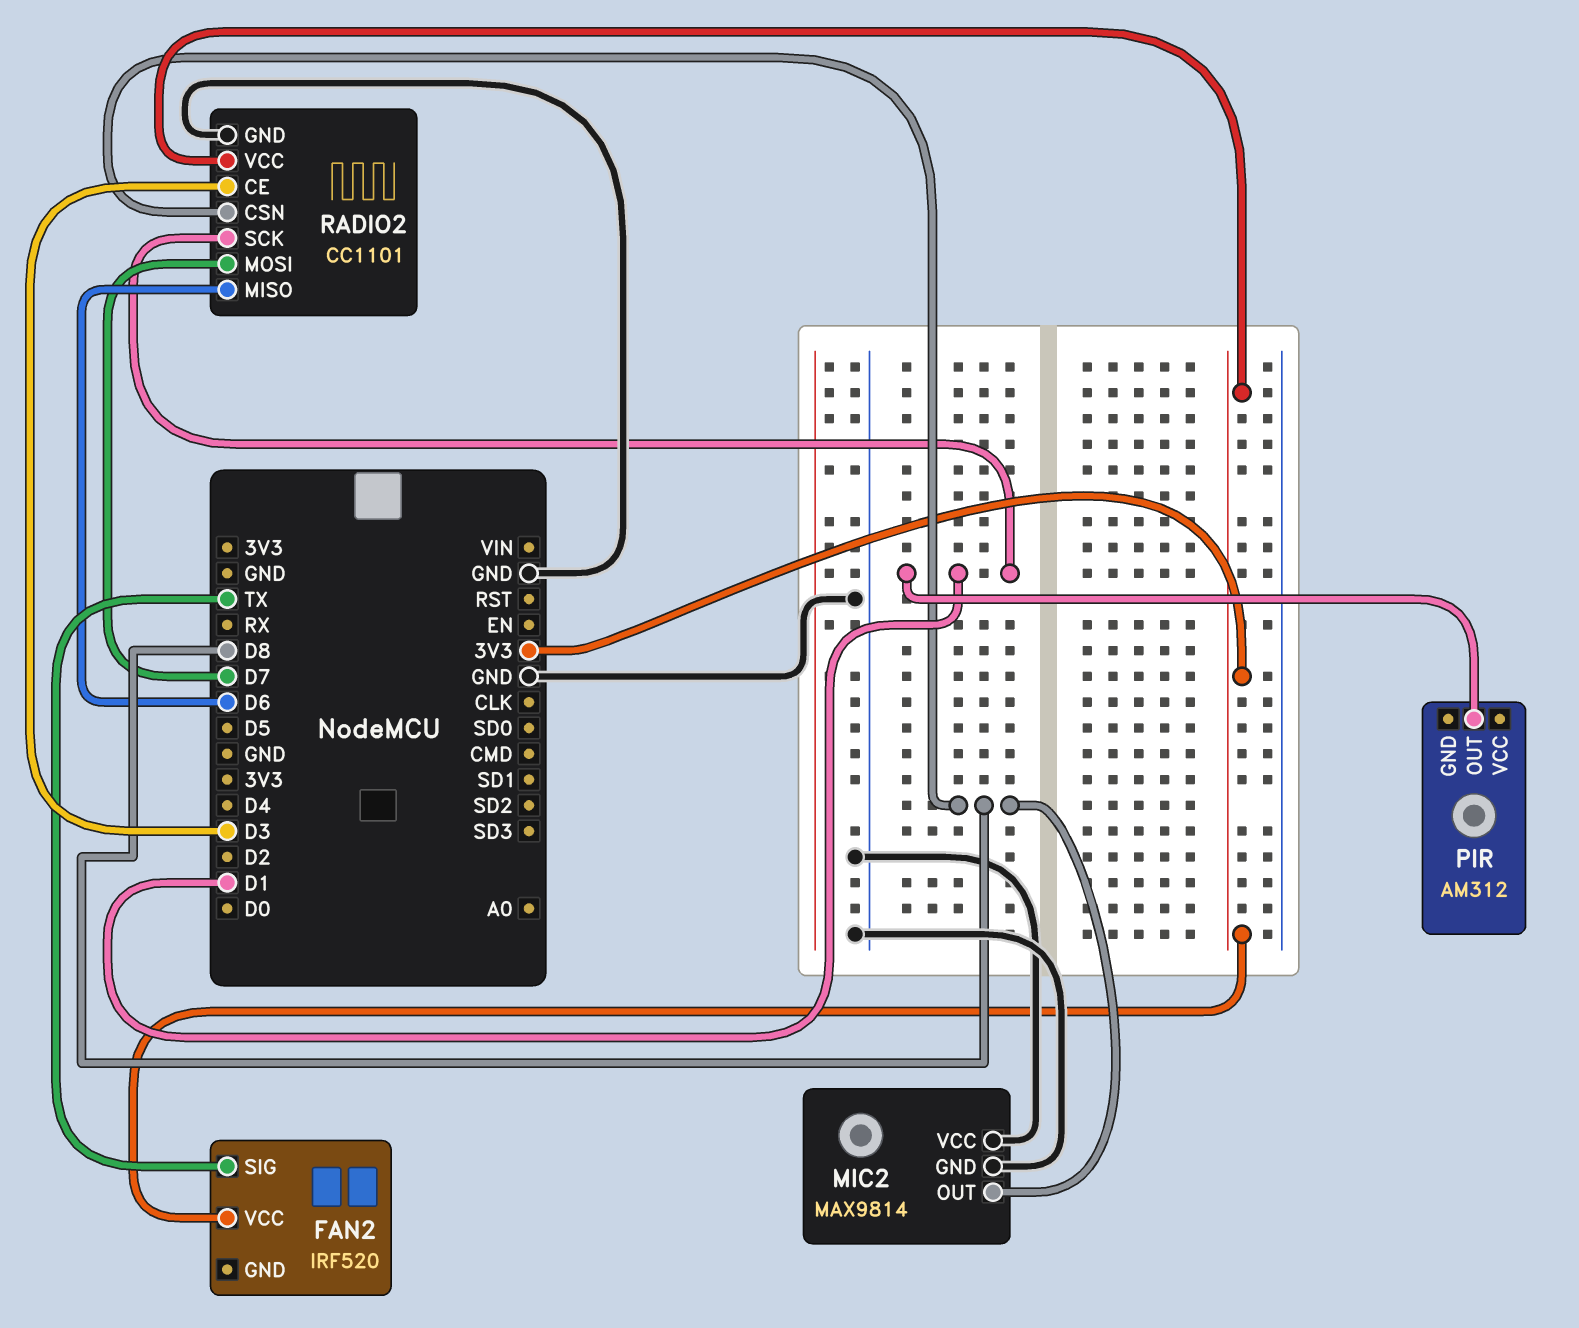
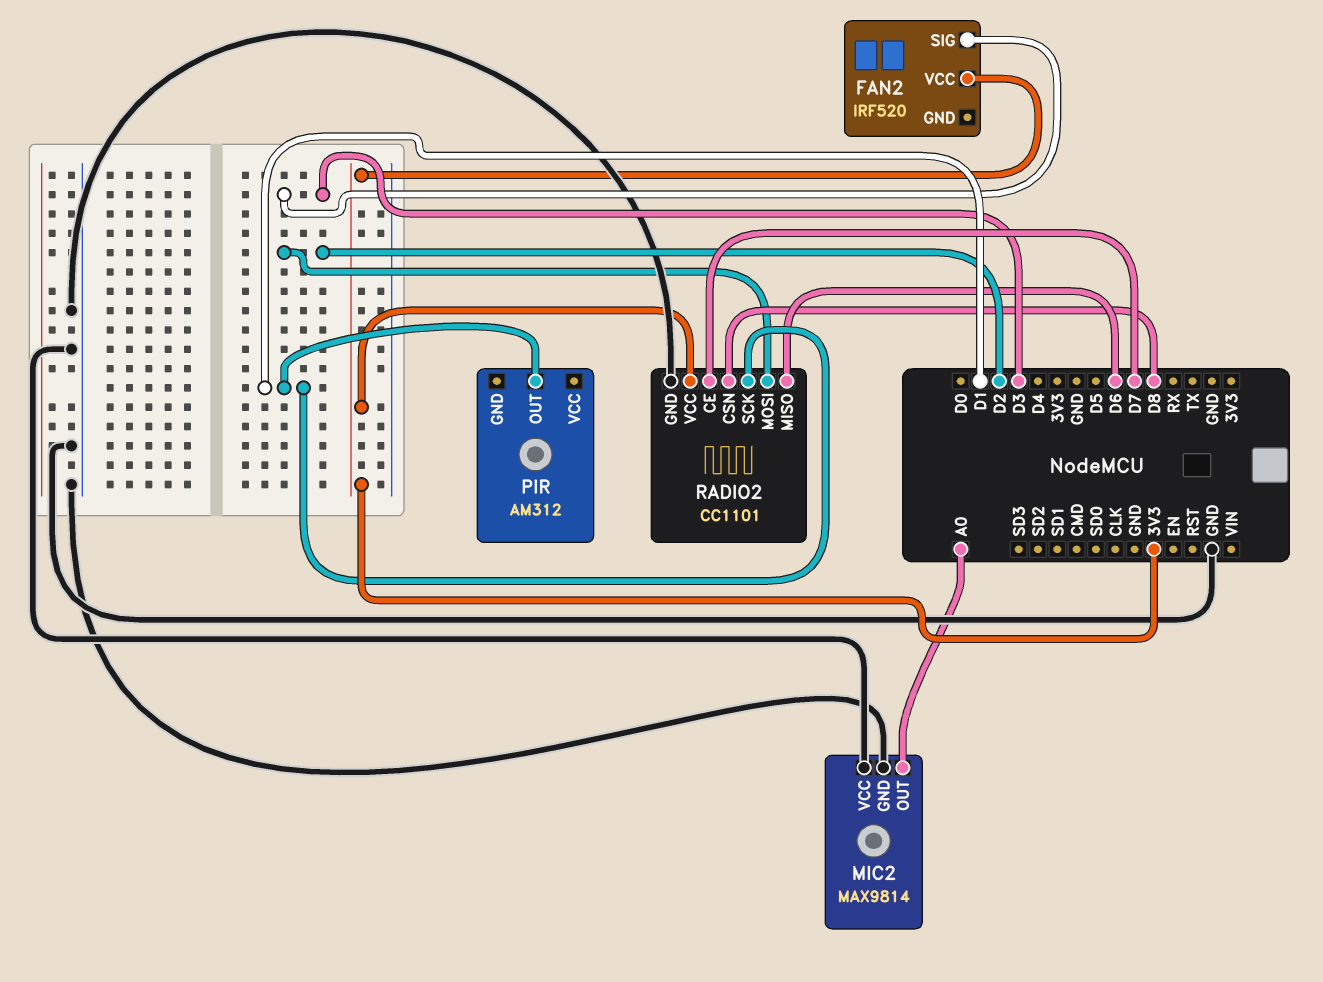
FAN2 pin SIG: TX -> D3
MIC2 pin OUT: D8 -> A0
RADIO2 pin CE: D3 -> D7
RADIO2 pin MOSI: D7 -> D2

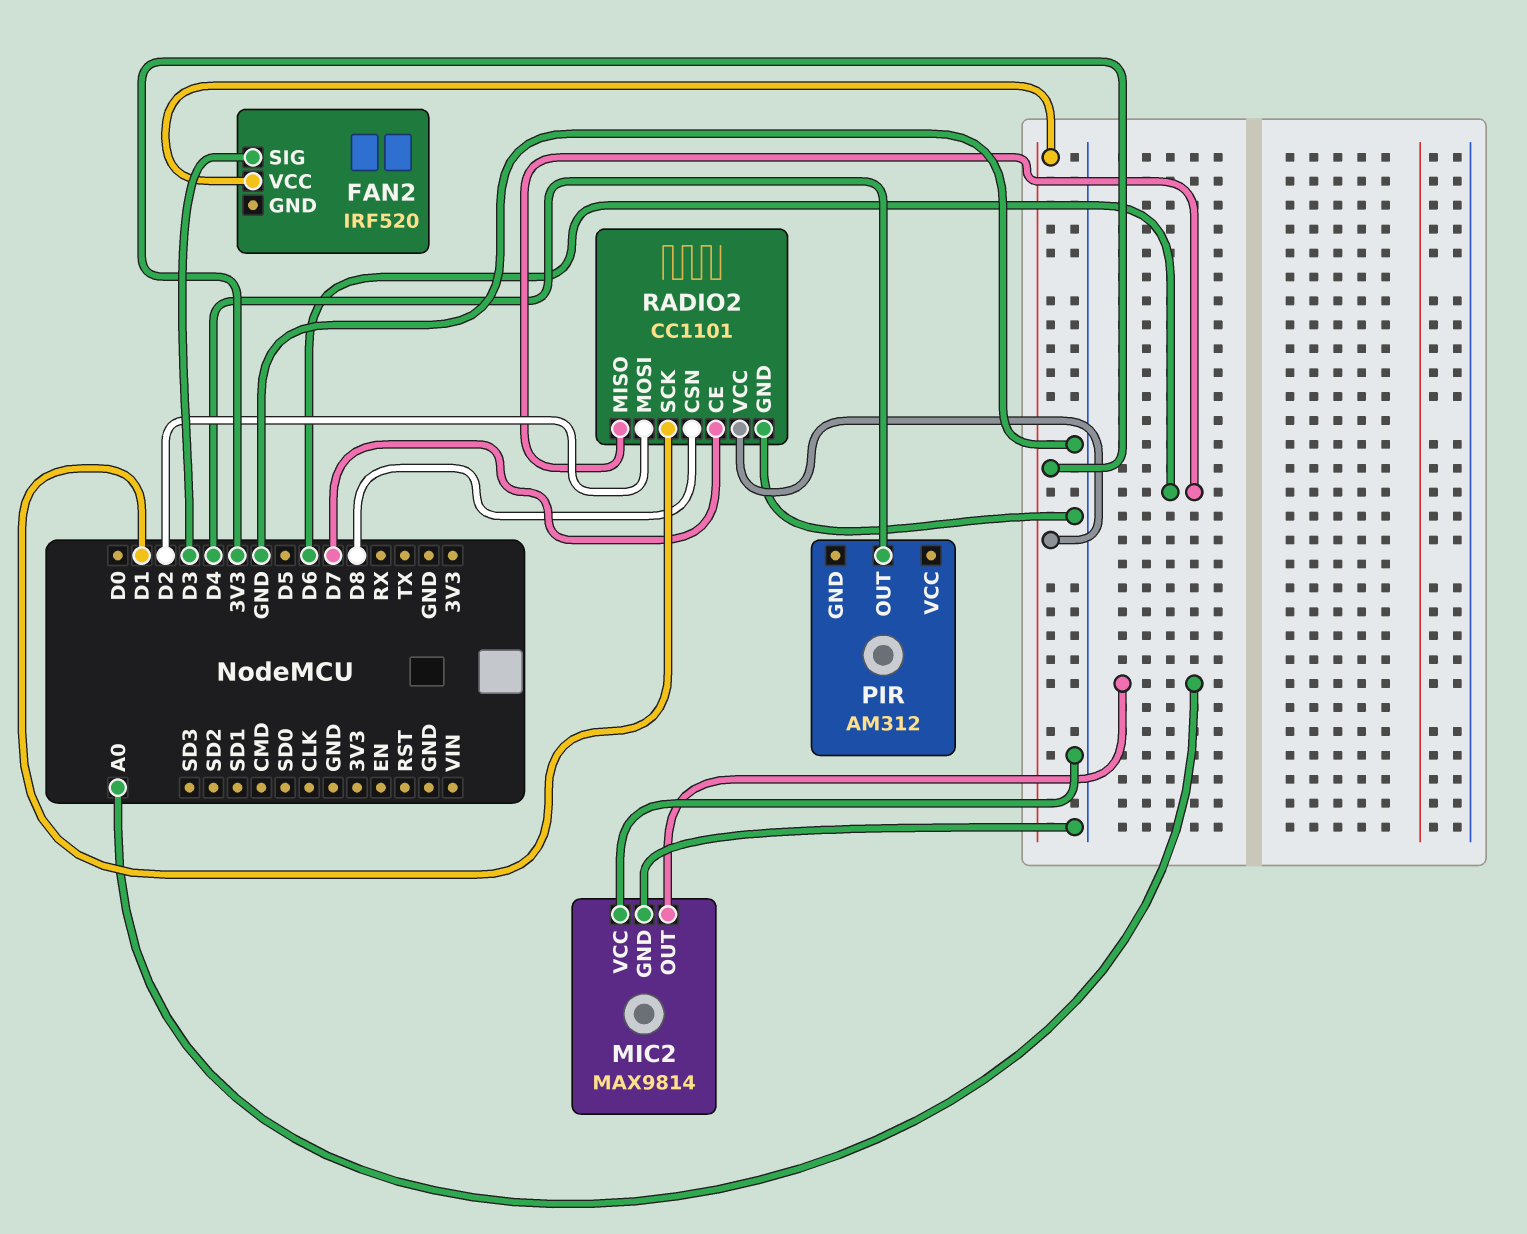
PIR pin OUT: D1 -> D4

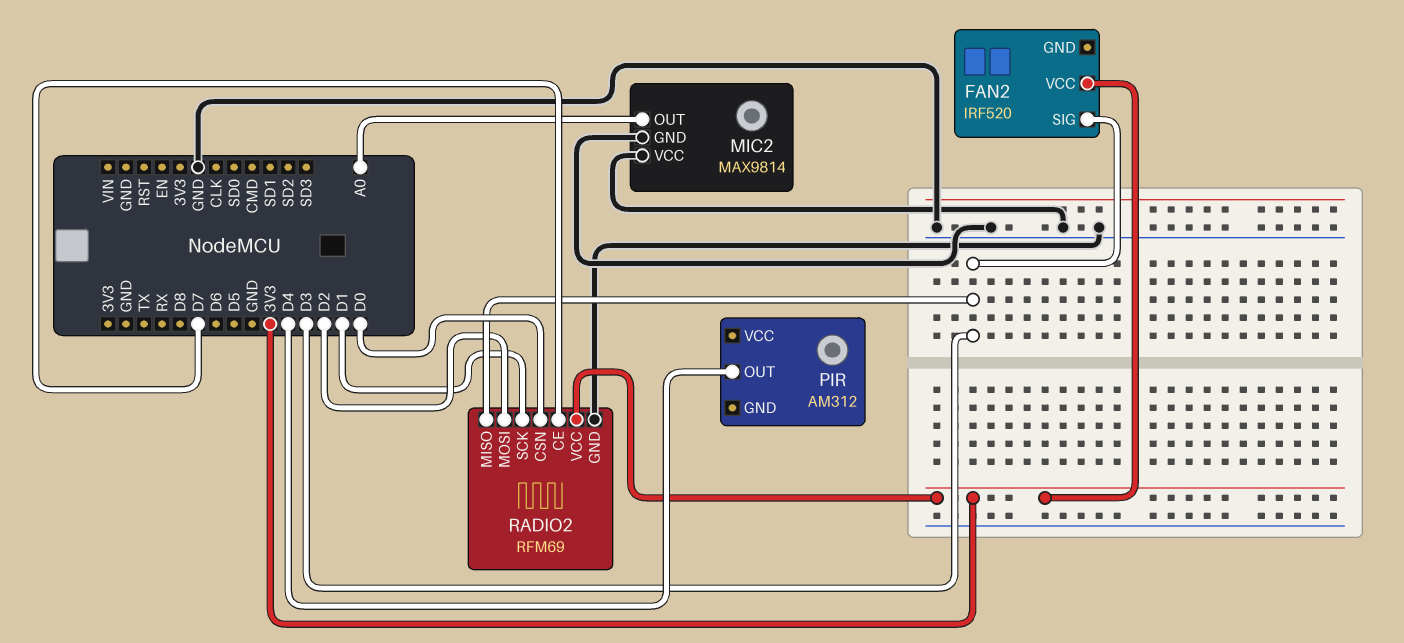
RADIO2: CC1101 -> RFM69
RADIO2 pin CSN: D8 -> D0
RADIO2 pin MISO: D6 -> D3

